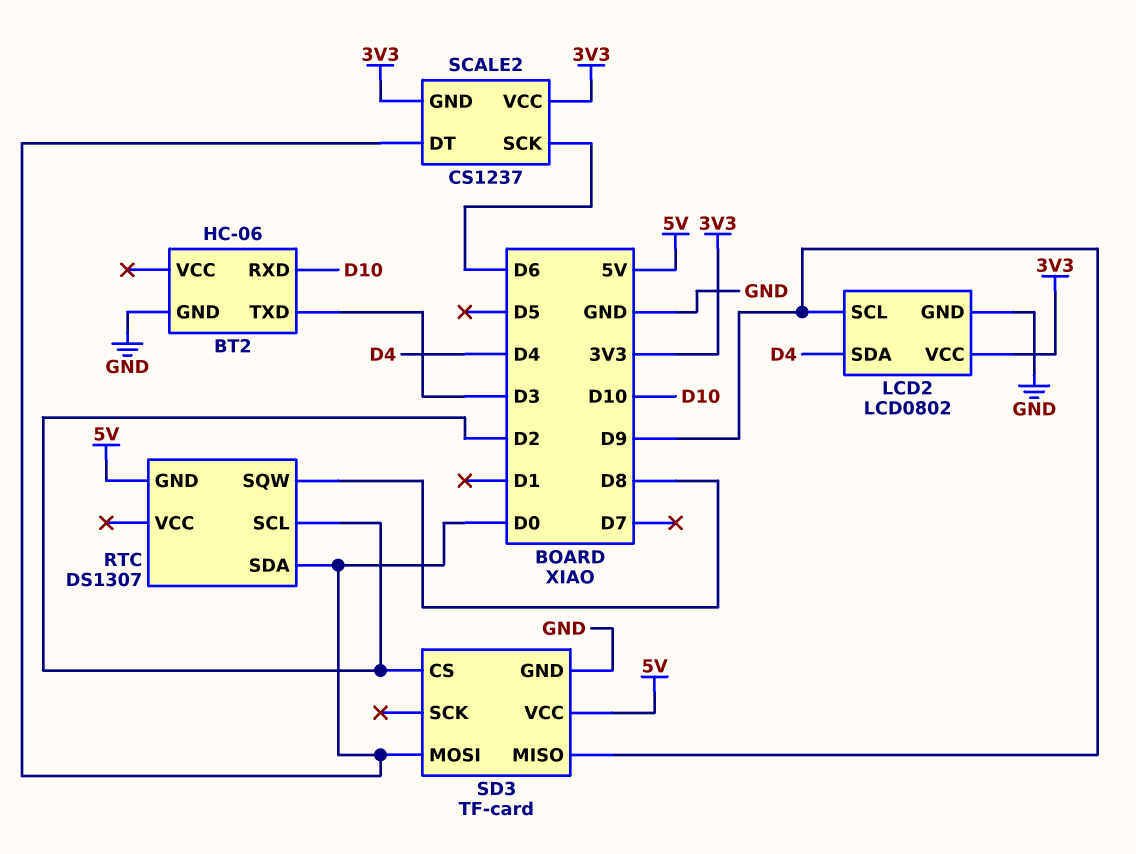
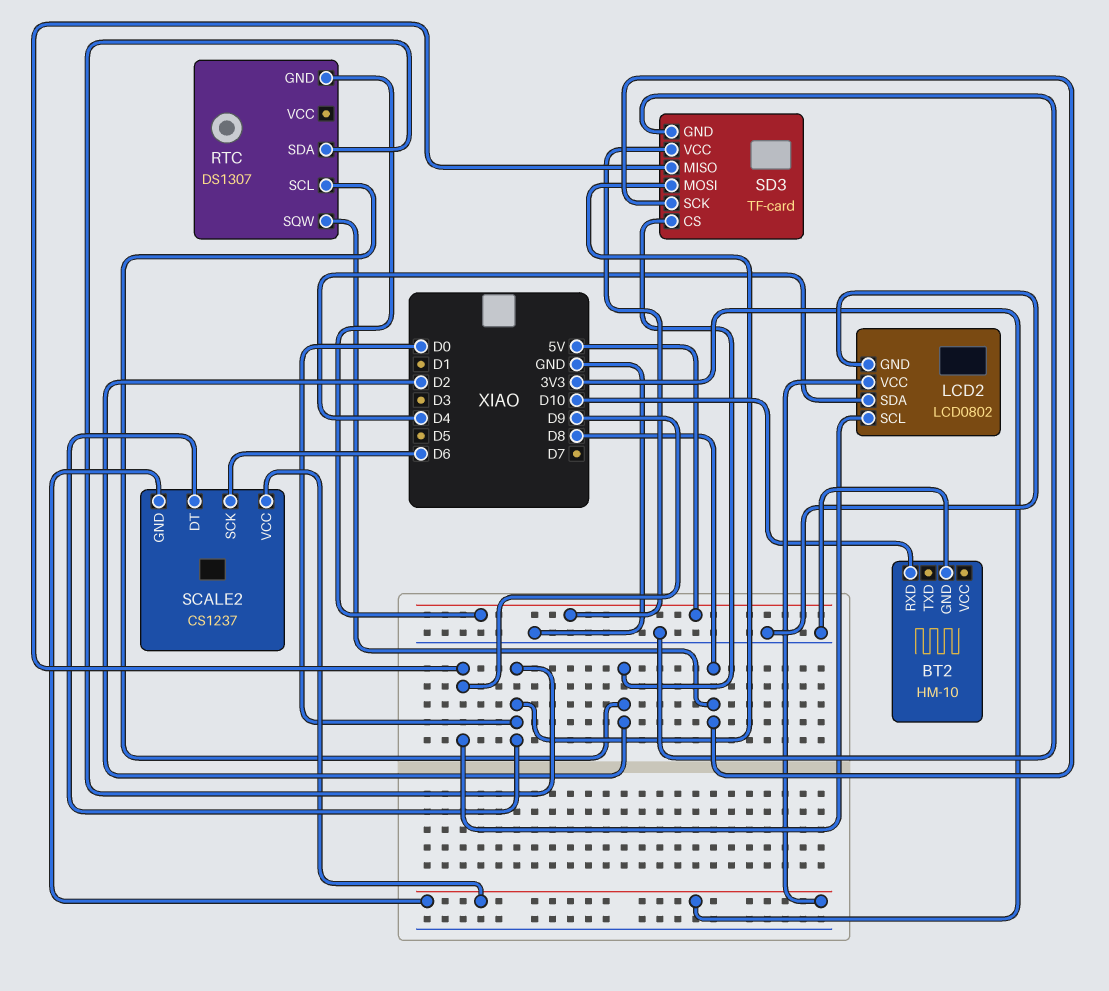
BT2: HC-06 -> HM-10
BT2 pin TXD: D3 -> none
SD3 pin SCK: none -> D8

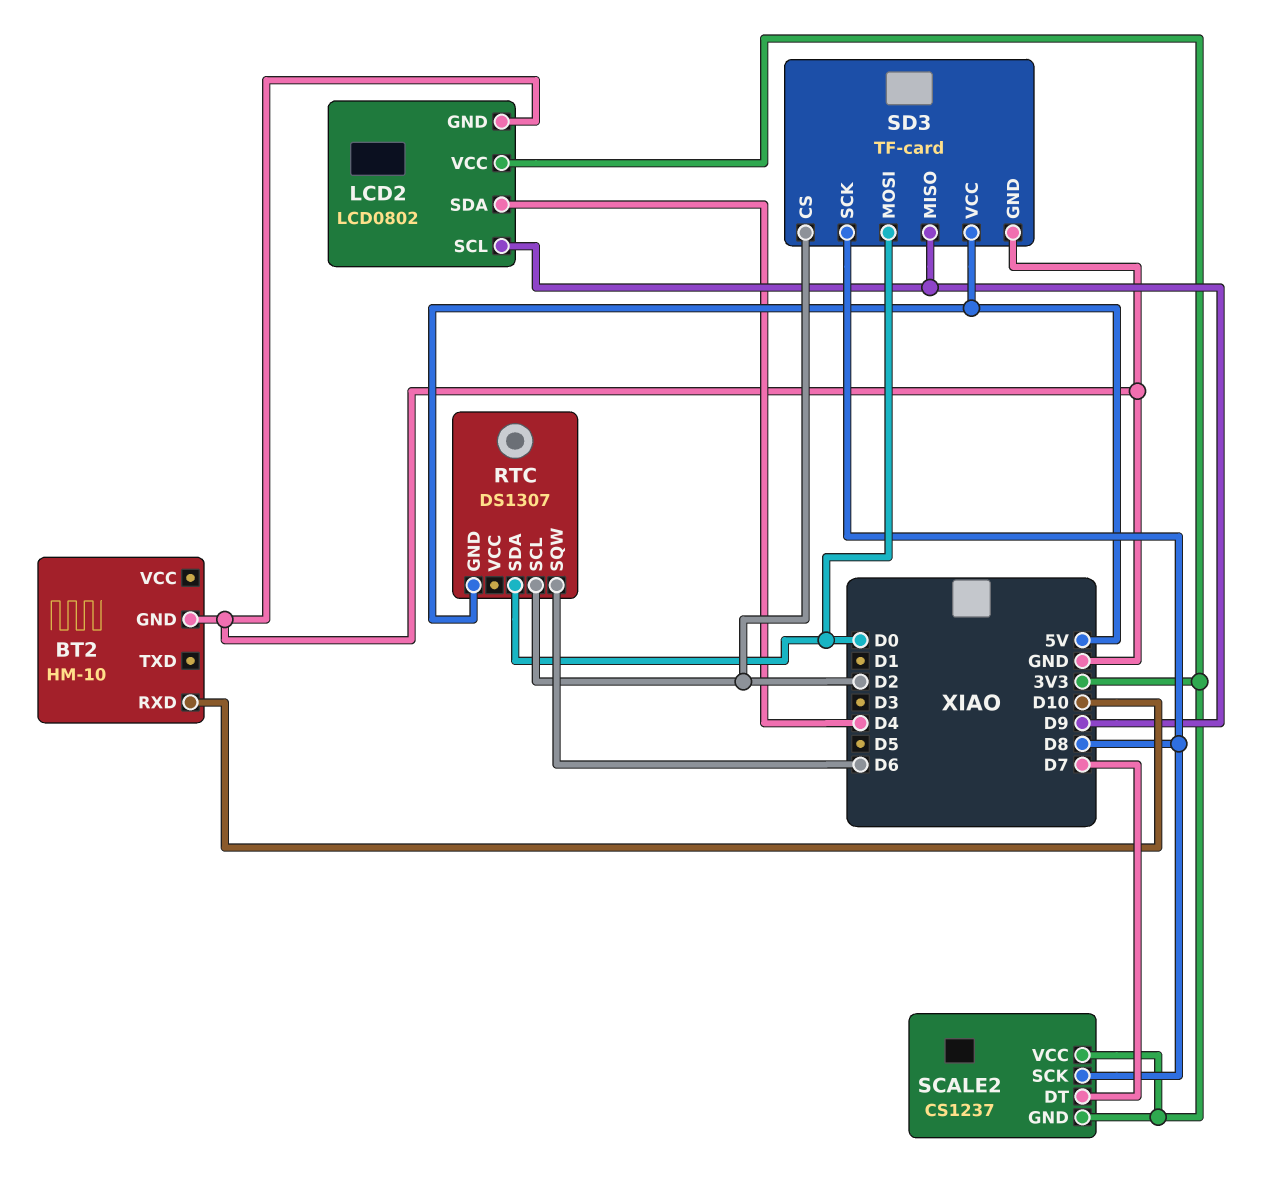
RTC pin SQW: D8 -> D6
SCALE2 pin DT: D0 -> D7
SCALE2 pin SCK: D6 -> D8

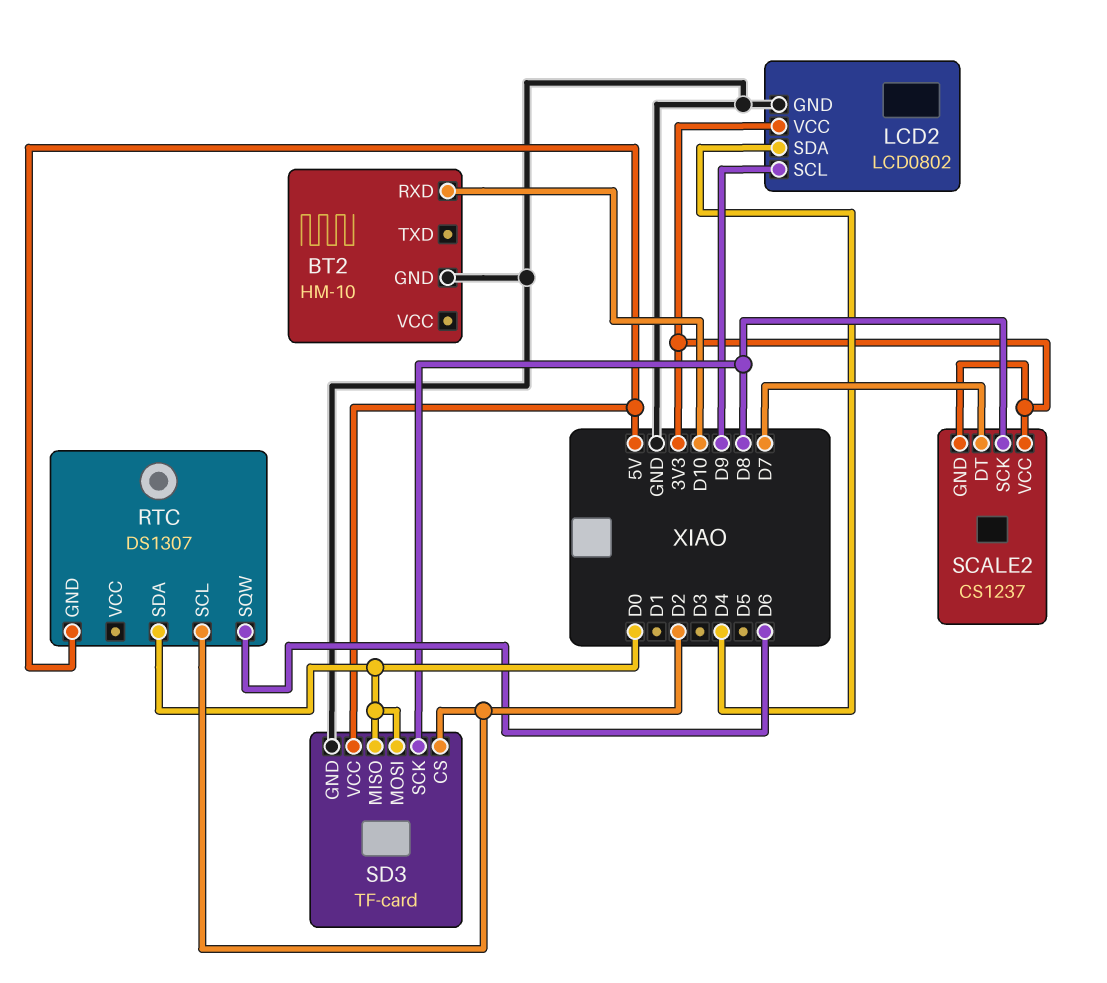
SD3 pin MISO: D9 -> D0

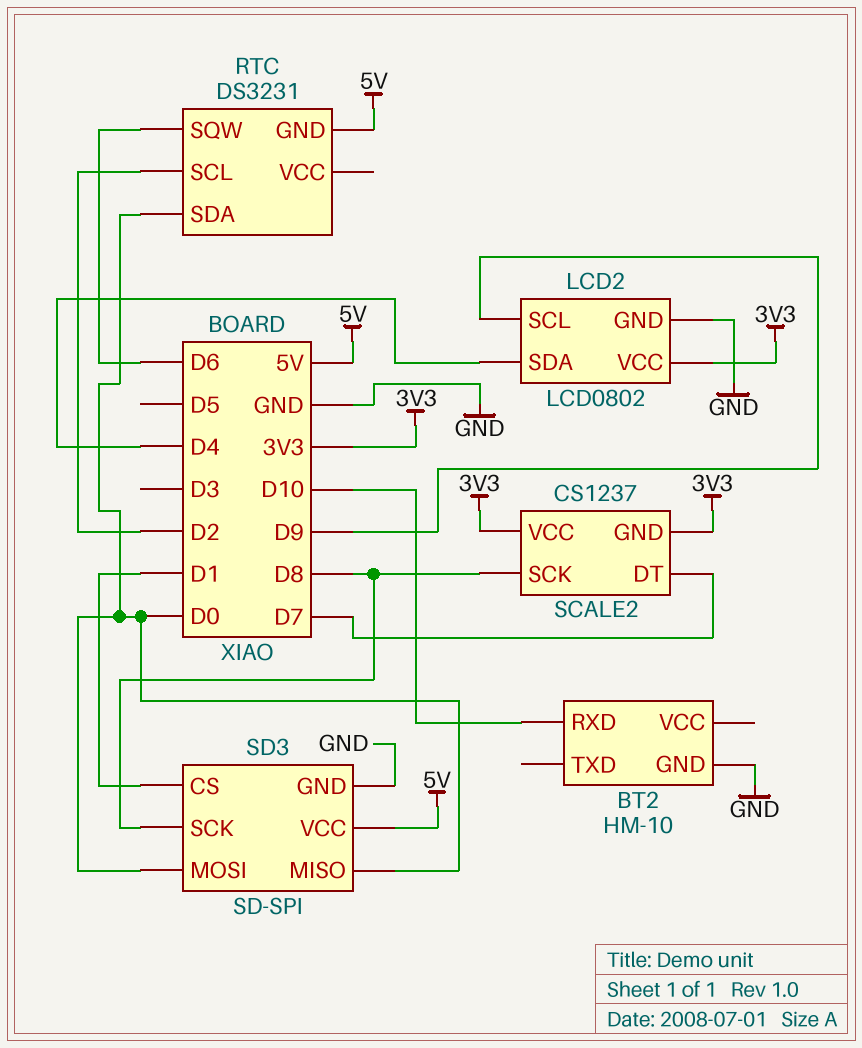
RTC: DS1307 -> DS3231
SD3: TF-card -> SD-SPI
SD3 pin CS: D2 -> D1

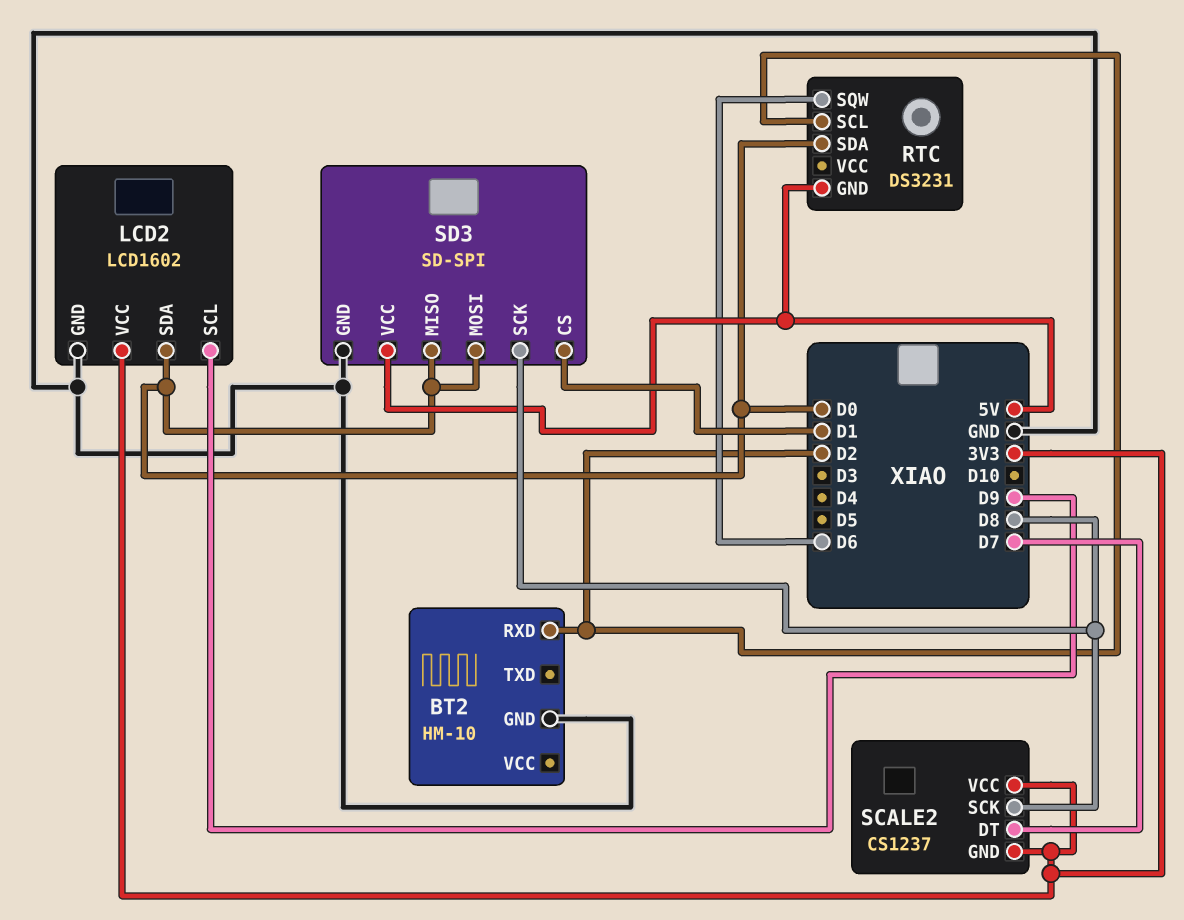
BT2 pin RXD: D10 -> D2
LCD2: LCD0802 -> LCD1602
LCD2 pin SDA: D4 -> D0

